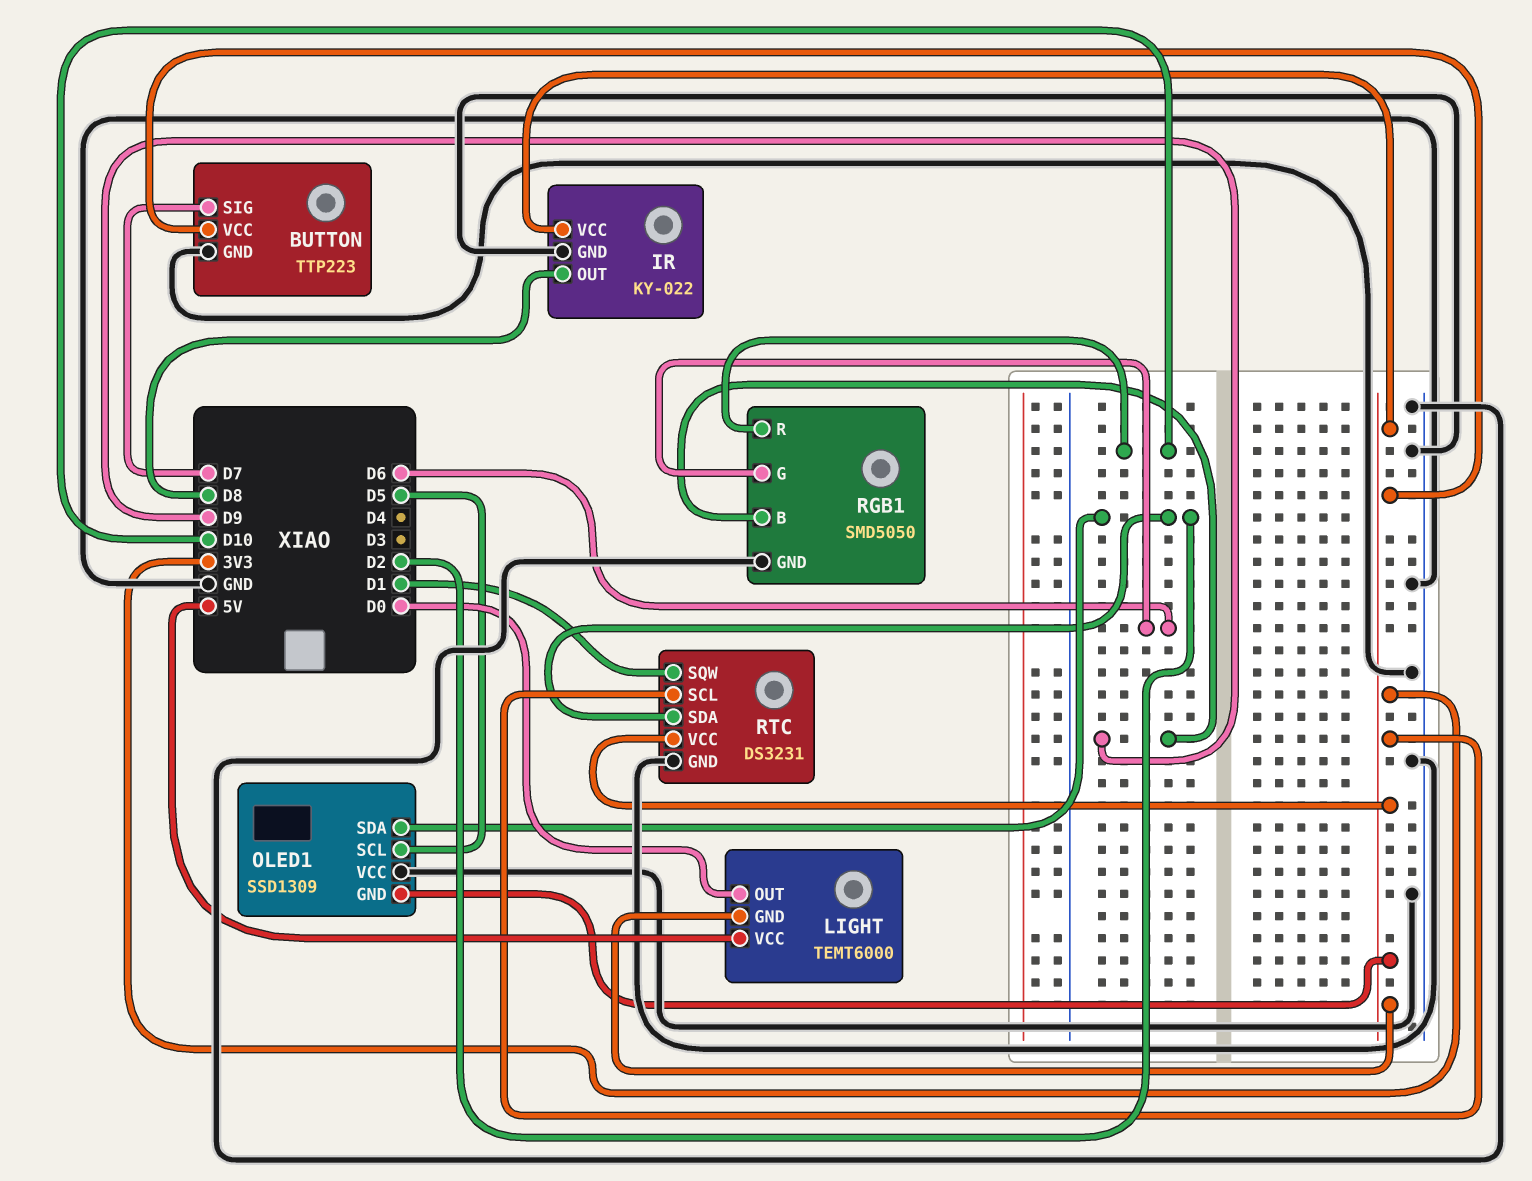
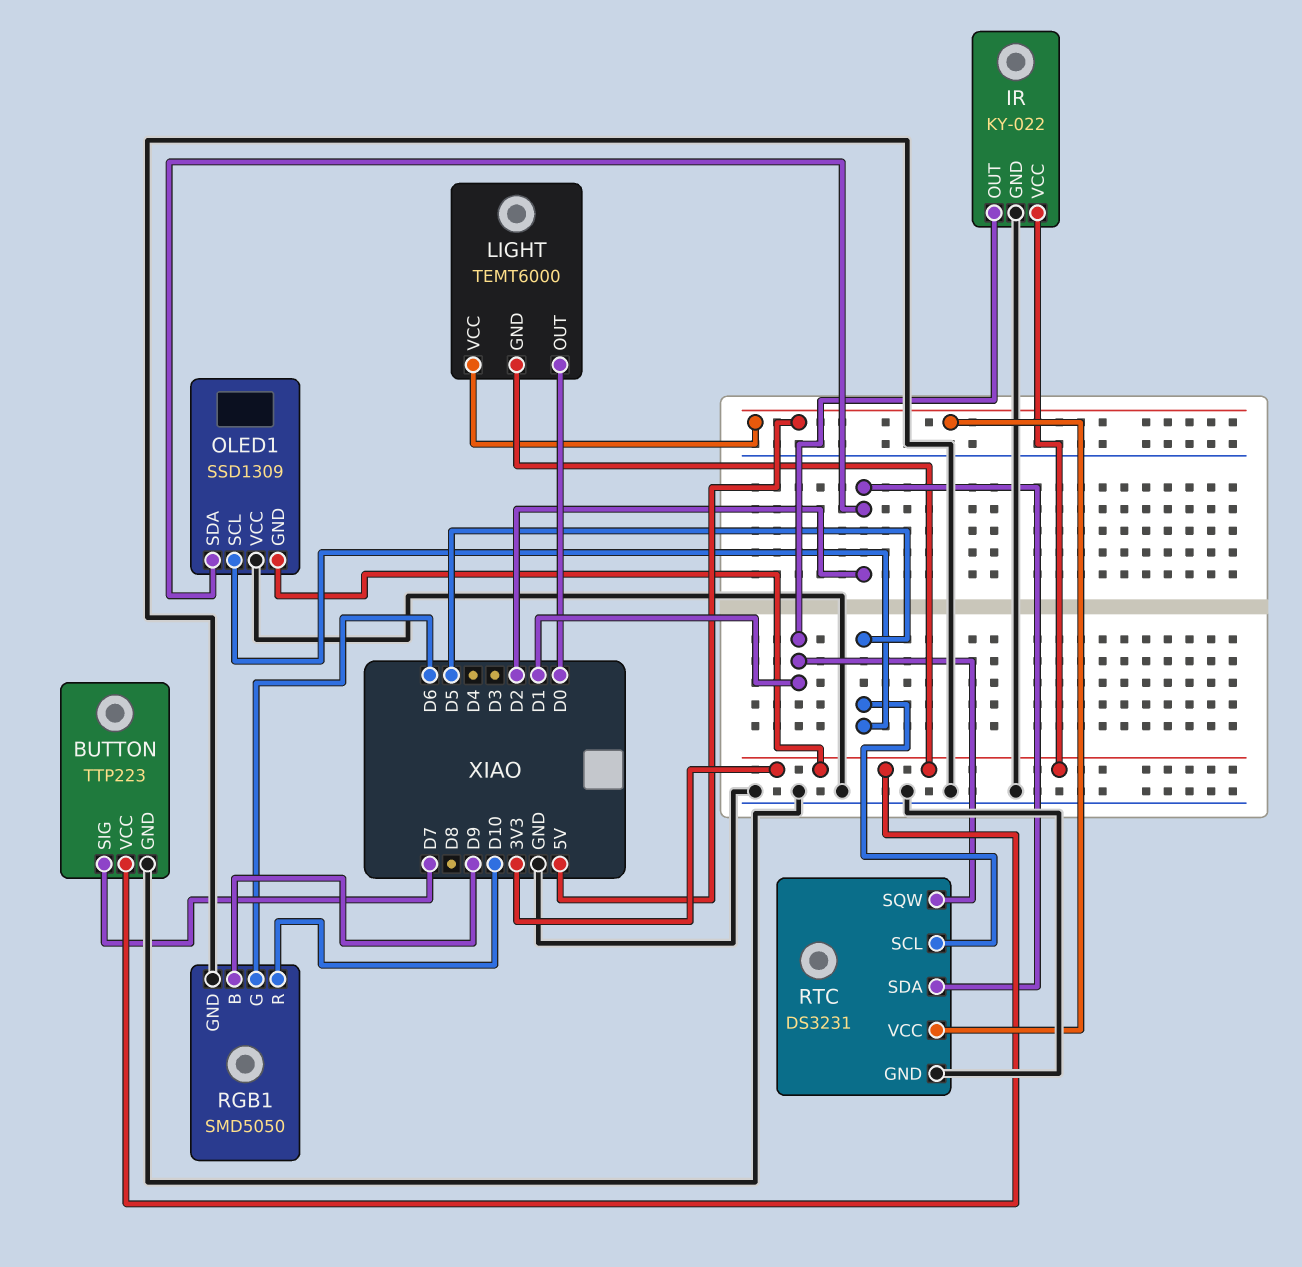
IR pin OUT: D8 -> D1
RTC pin SCL: 3V3 -> D5
RTC pin VCC: 3V3 -> 5V

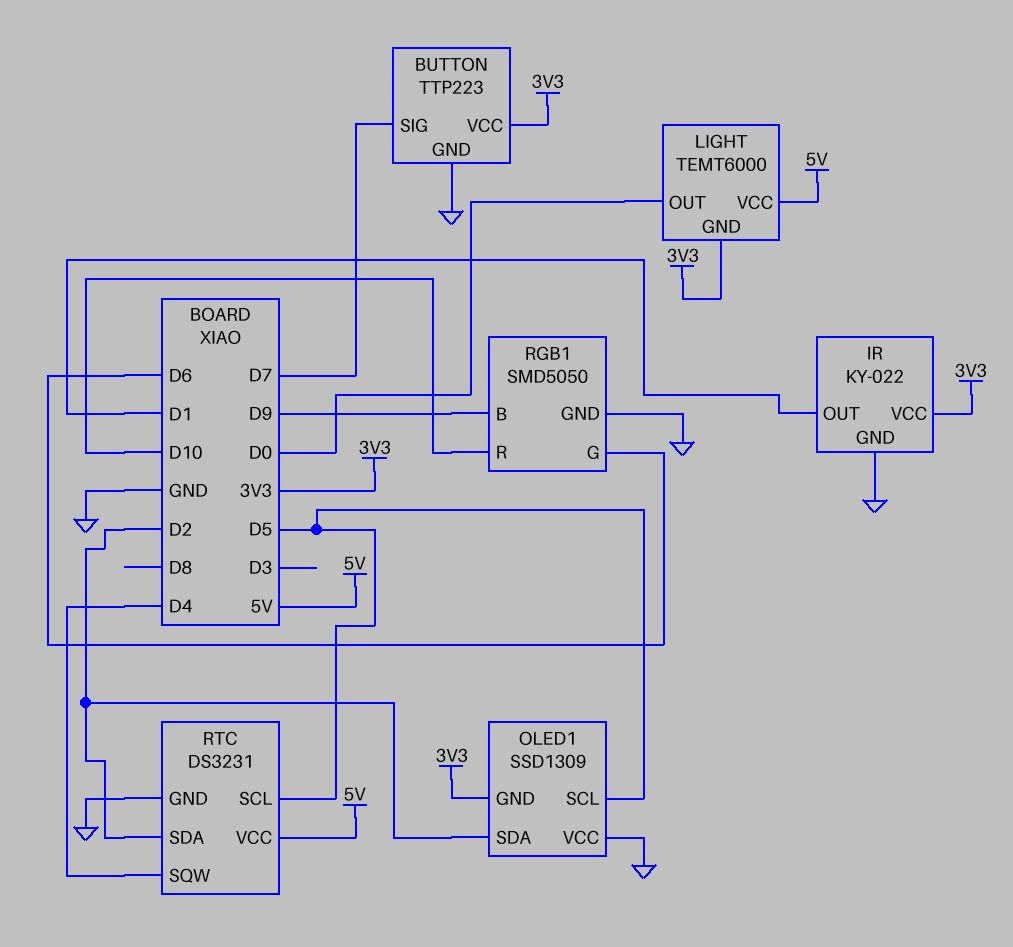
RTC pin SQW: D1 -> D4

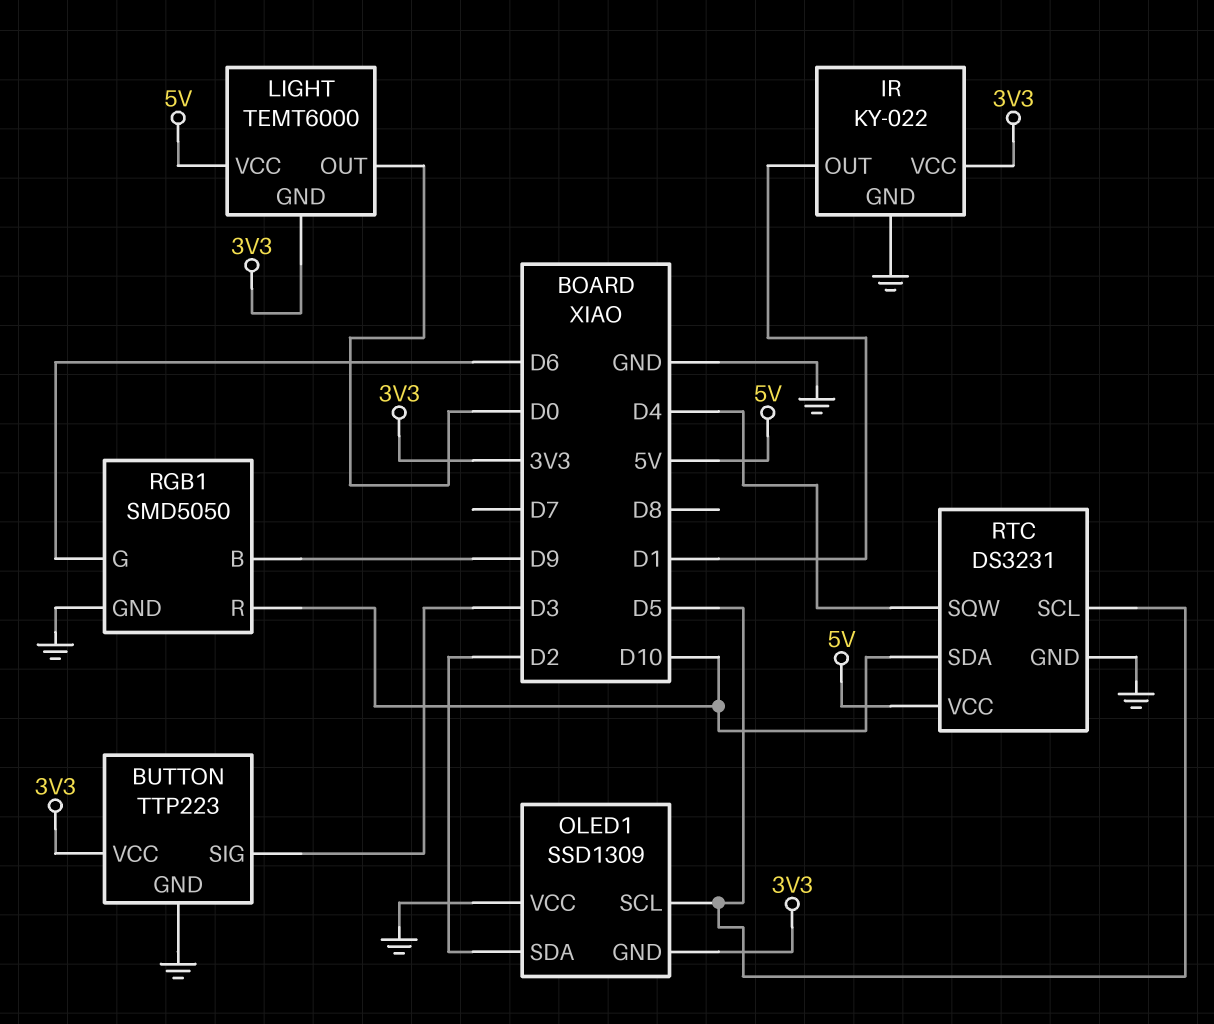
BUTTON pin SIG: D7 -> D3
RTC pin SDA: D2 -> D10

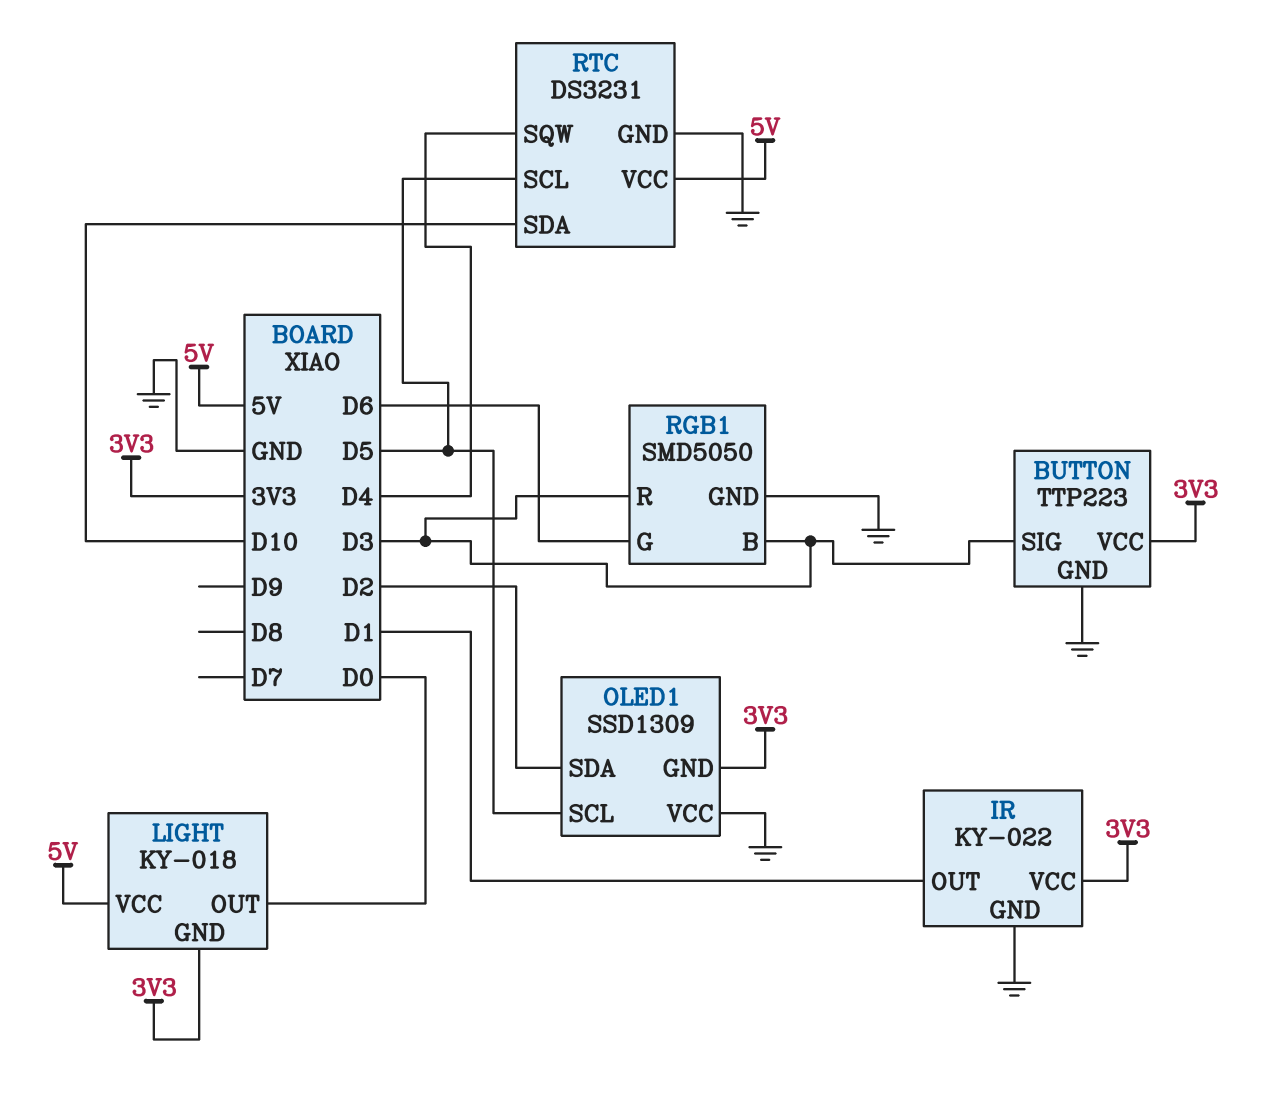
LIGHT: TEMT6000 -> KY-018
RGB1 pin B: D9 -> D3
RGB1 pin R: D10 -> D3

